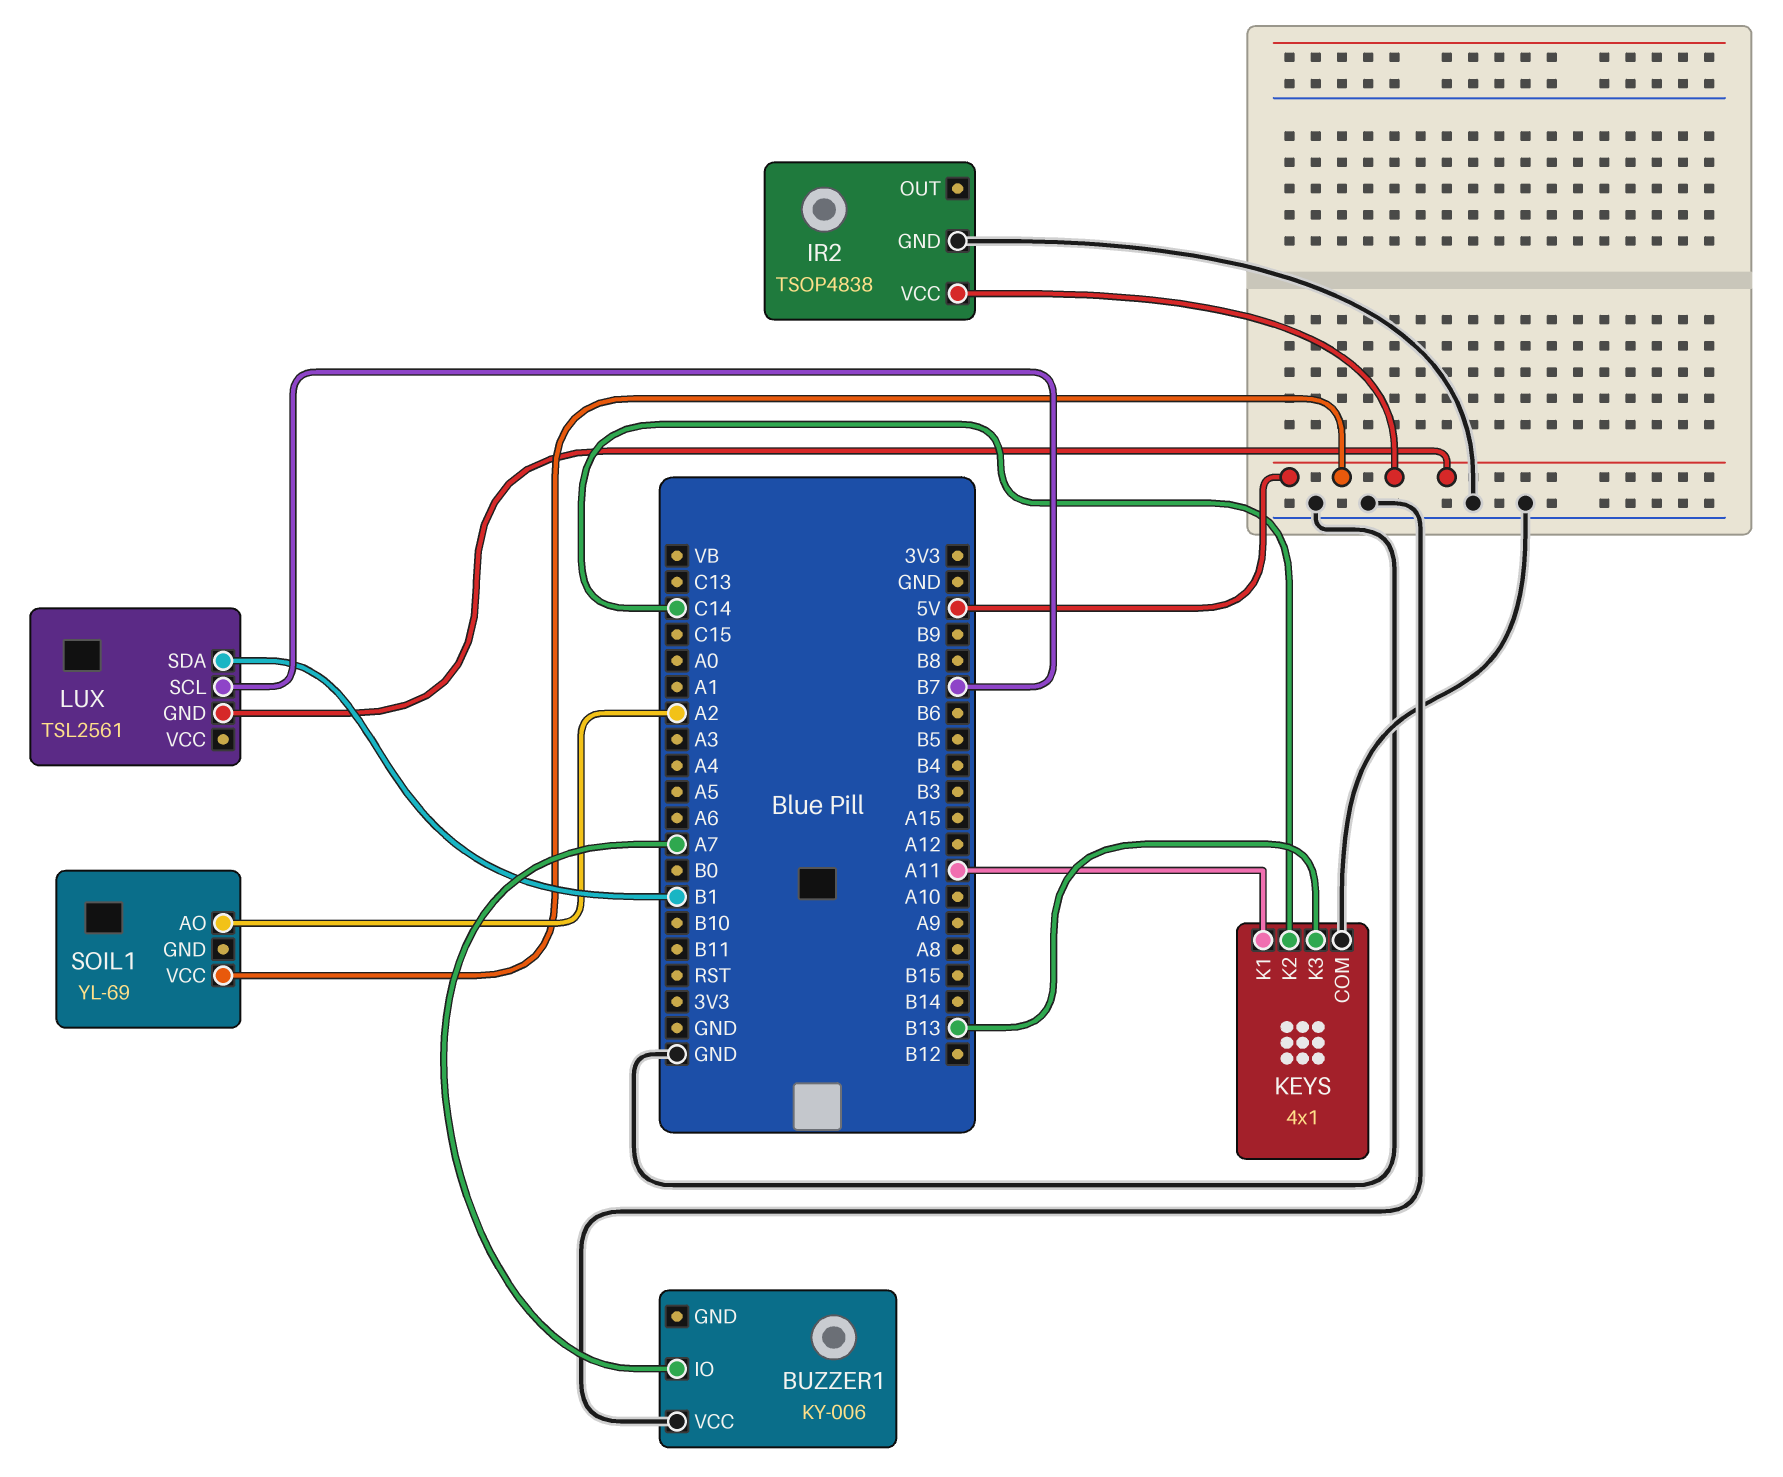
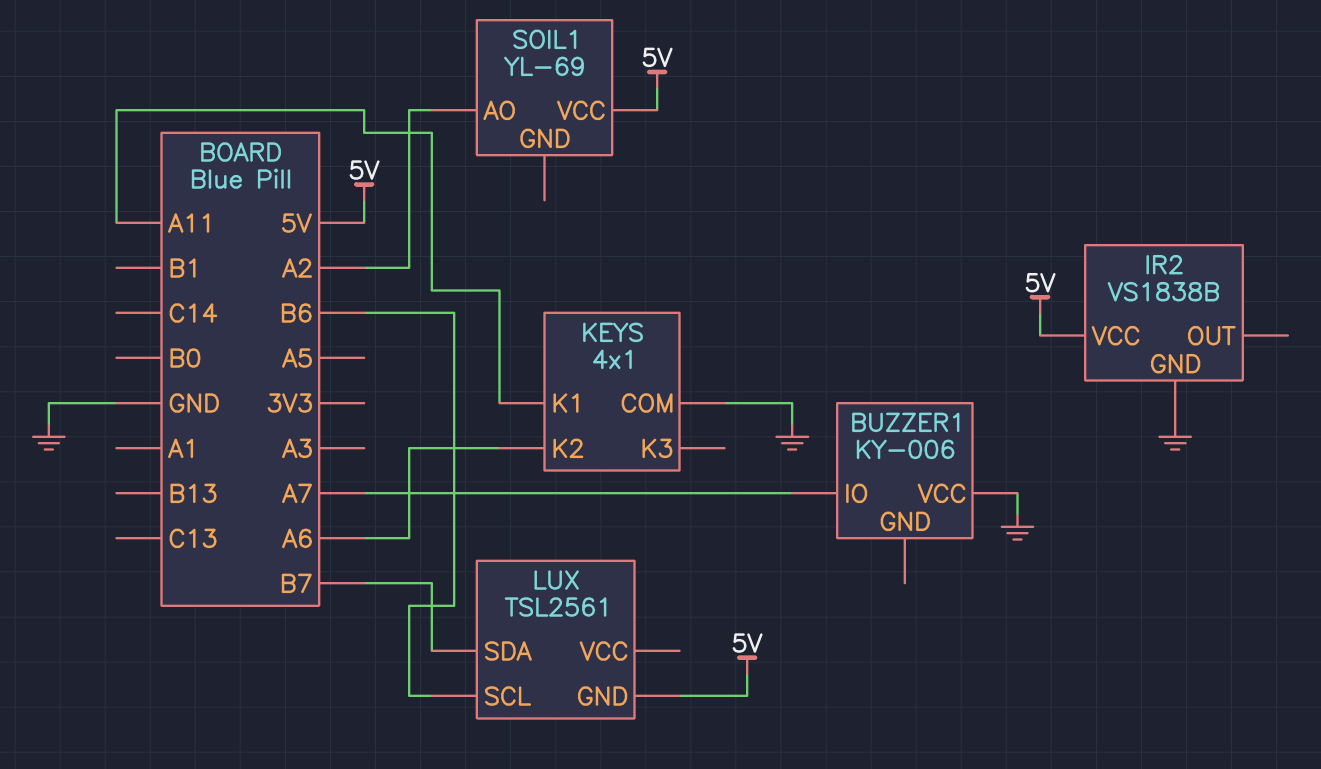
IR2: TSOP4838 -> VS1838B
KEYS pin K2: C14 -> A6
KEYS pin K3: B13 -> none
LUX pin SCL: B7 -> B6
LUX pin SDA: B1 -> B7

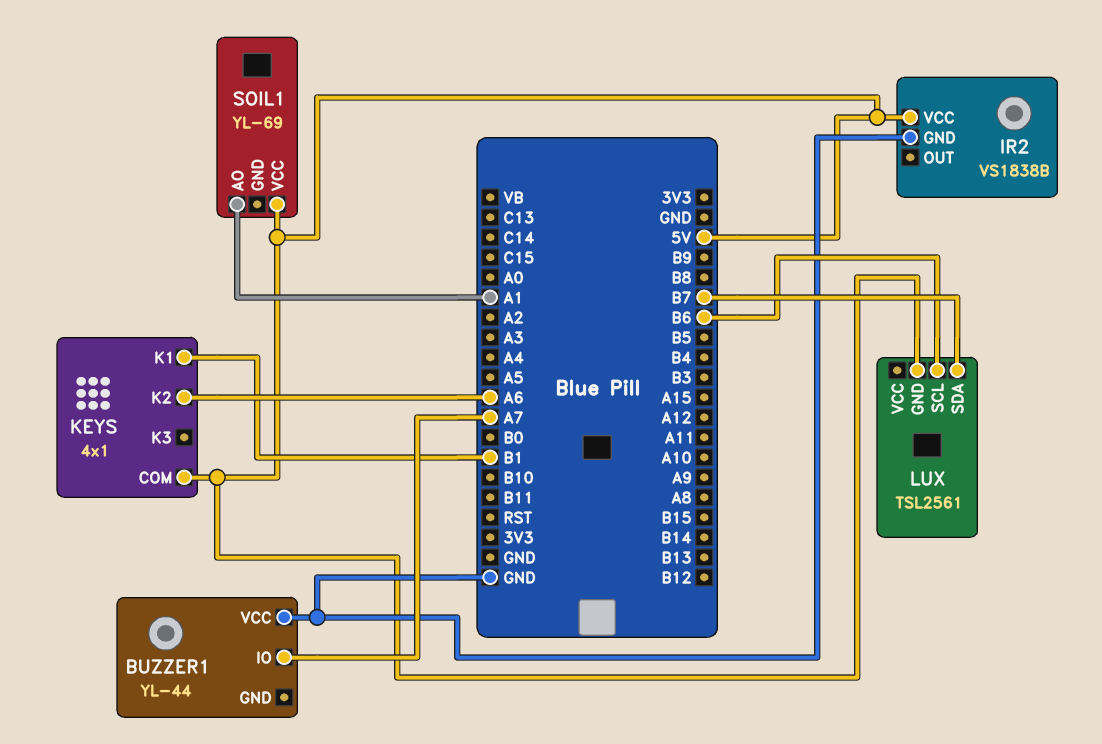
BUZZER1: KY-006 -> YL-44
KEYS pin COM: GND -> 5V
KEYS pin K1: A11 -> B1
SOIL1 pin AO: A2 -> A1

